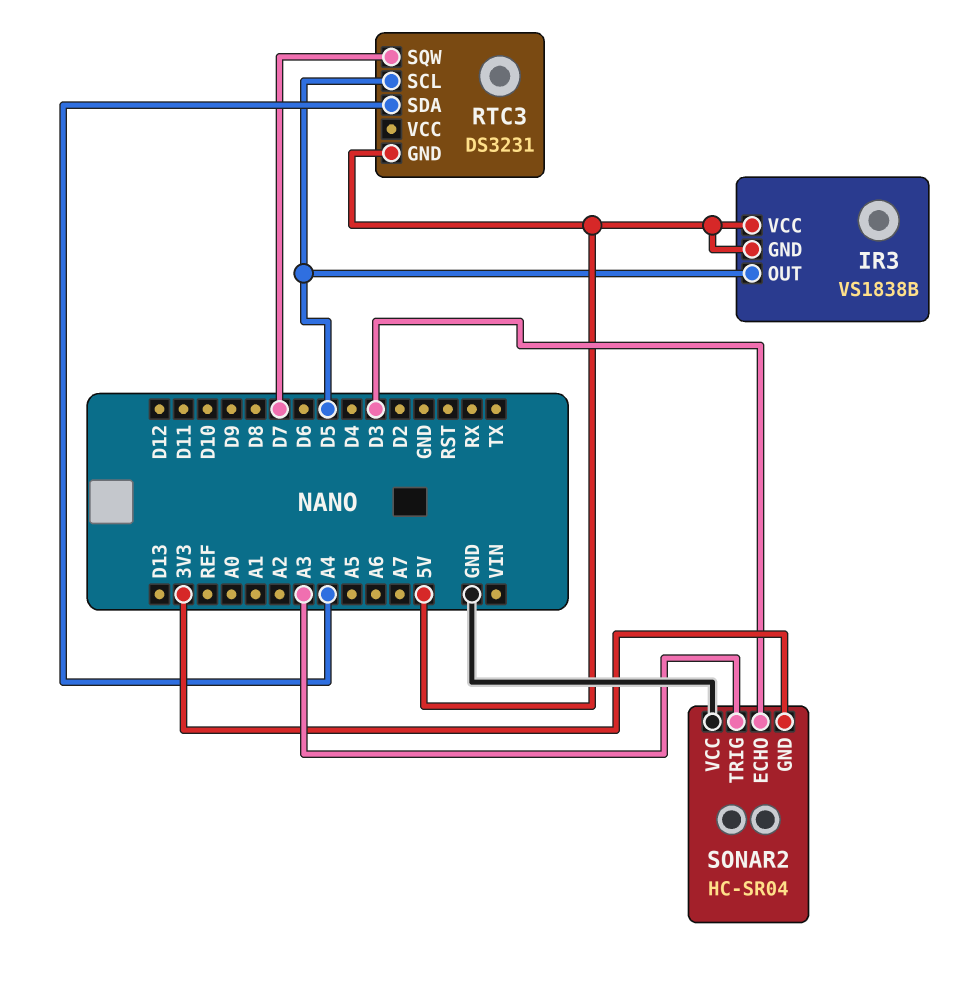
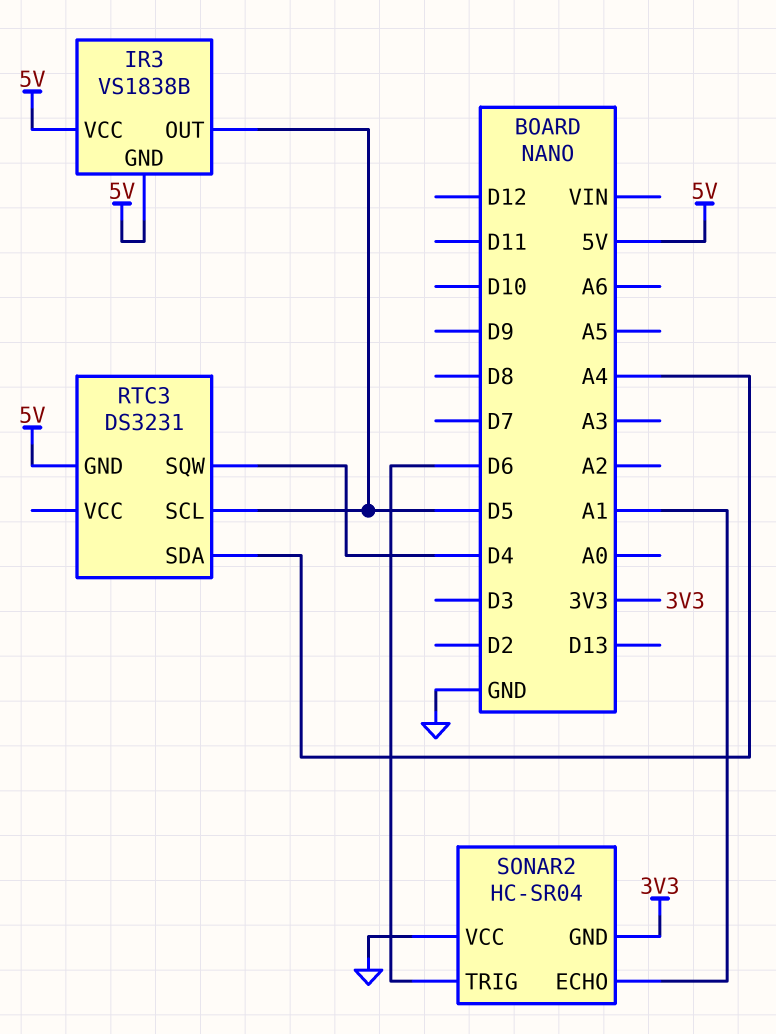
RTC3 pin SQW: D7 -> D4
SONAR2 pin ECHO: D3 -> A1
SONAR2 pin TRIG: A3 -> D6

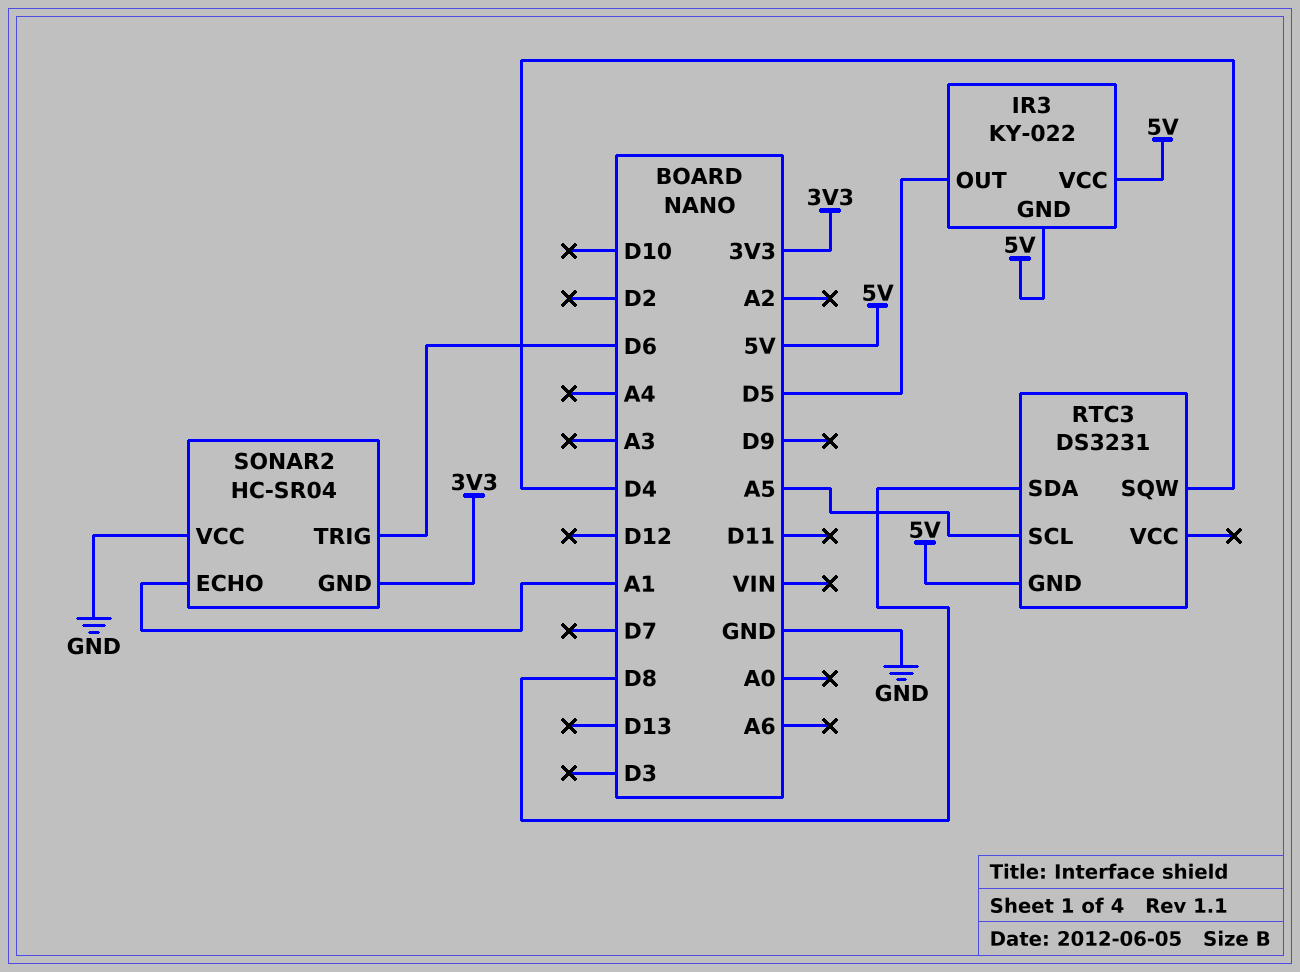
IR3: VS1838B -> KY-022
RTC3 pin SCL: D5 -> A5
RTC3 pin SDA: A4 -> D8

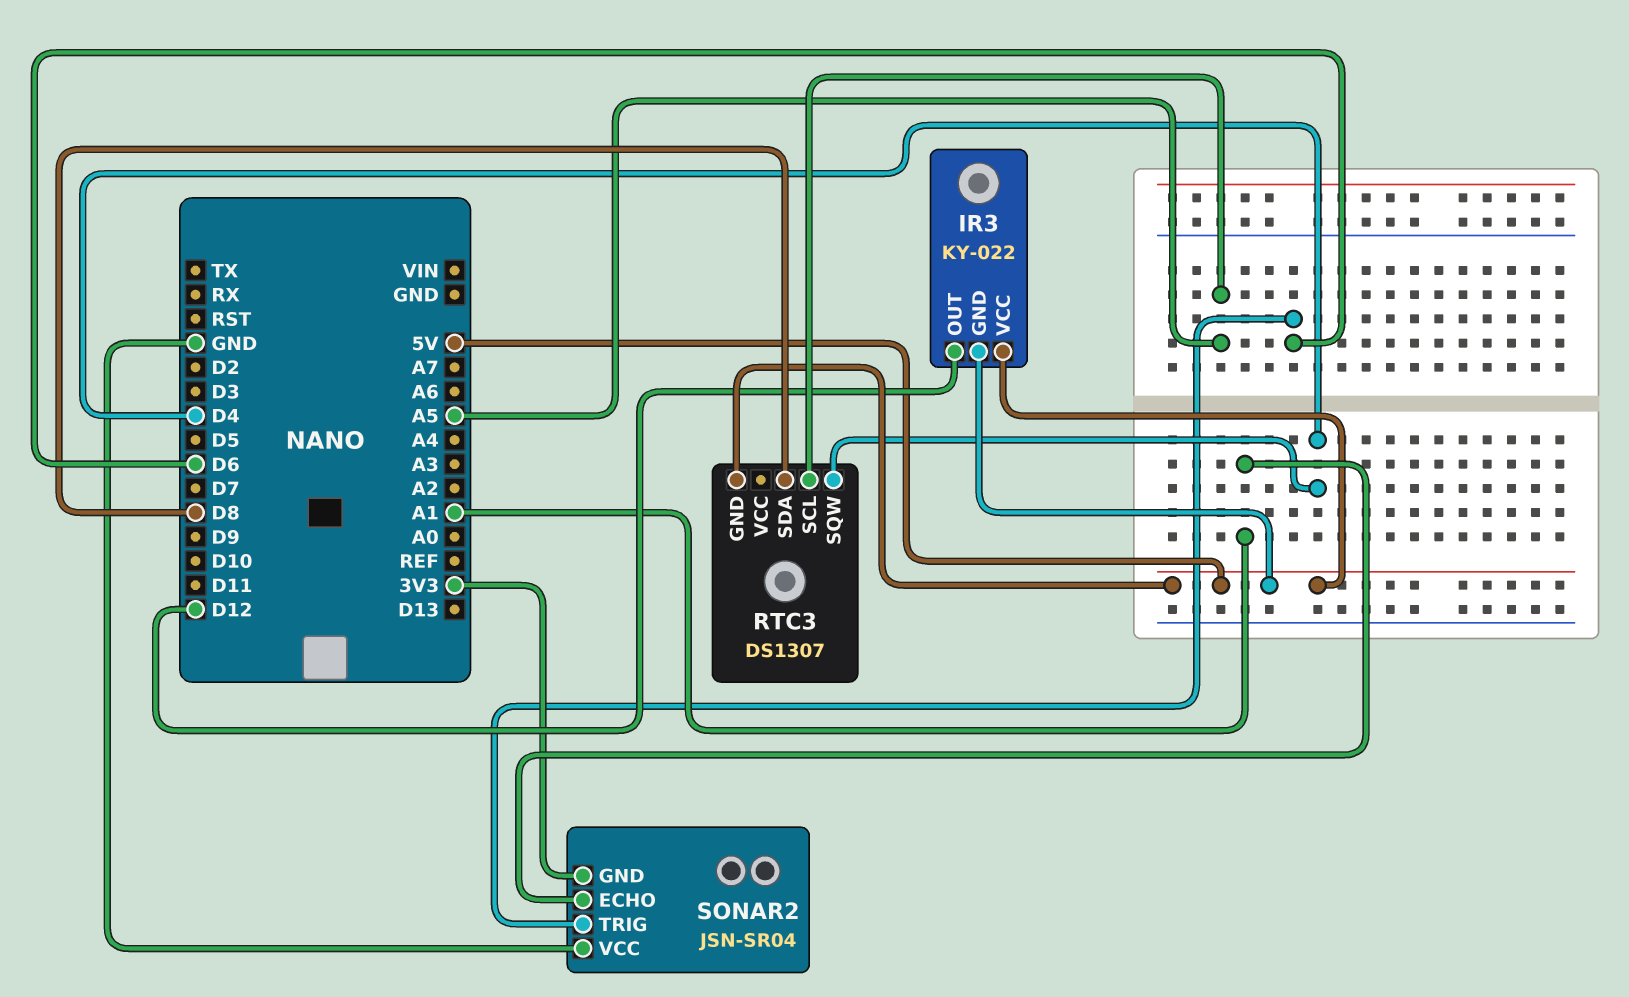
IR3 pin OUT: D5 -> D12
RTC3: DS3231 -> DS1307
SONAR2: HC-SR04 -> JSN-SR04

